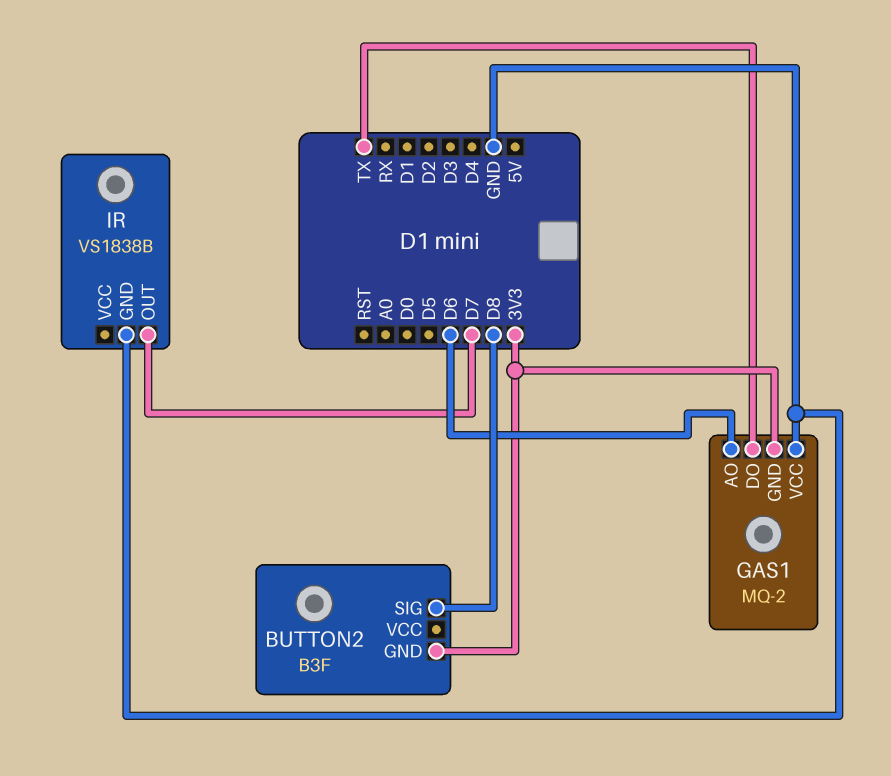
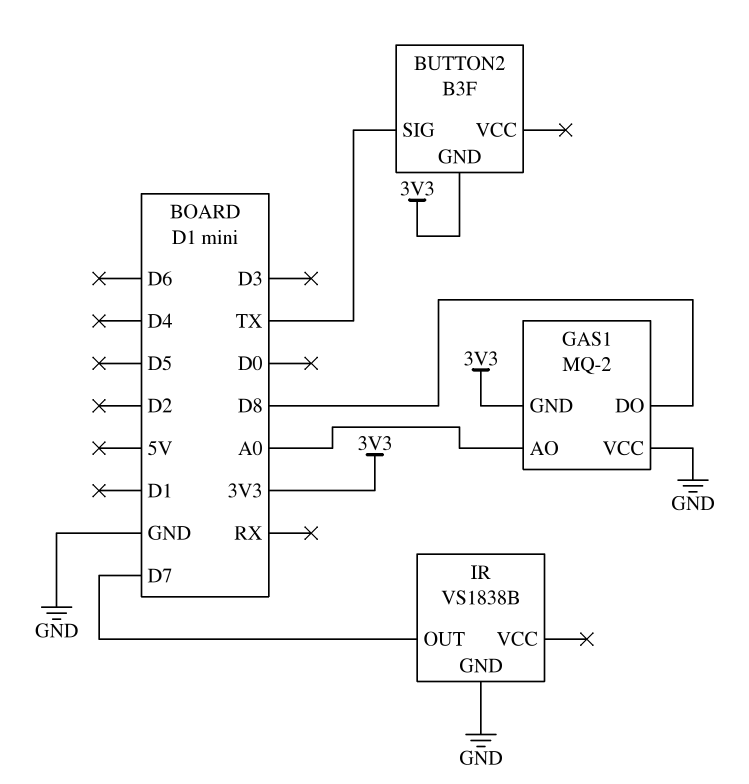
BUTTON2 pin SIG: D8 -> TX
GAS1 pin AO: D6 -> A0
GAS1 pin DO: TX -> D8

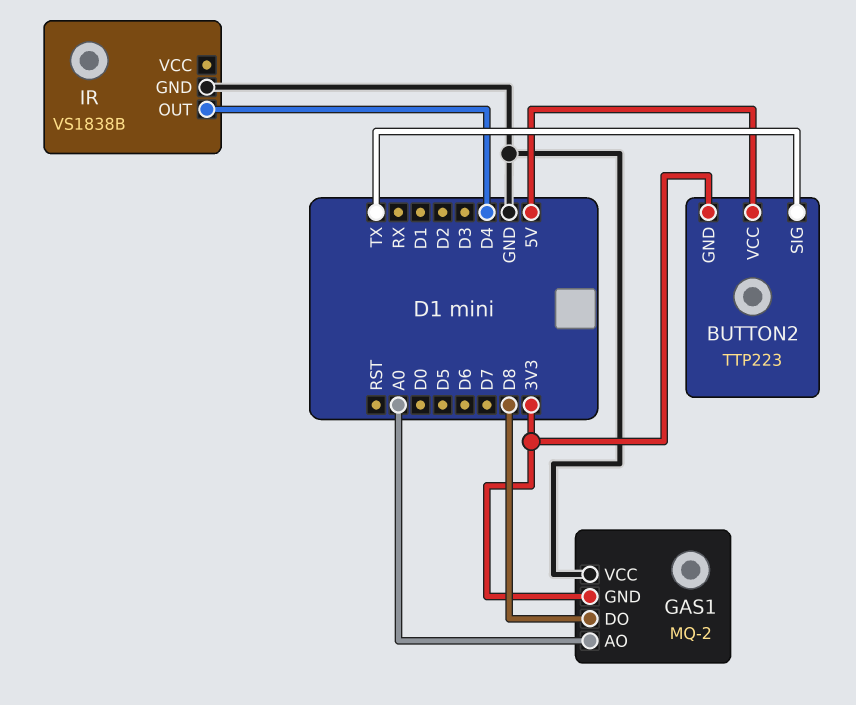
BUTTON2: B3F -> TTP223
BUTTON2 pin VCC: none -> 5V
IR pin OUT: D7 -> D4

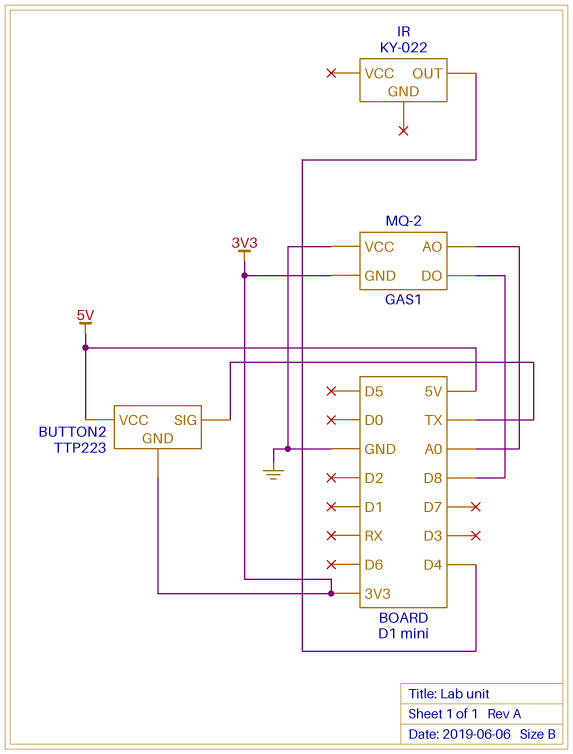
IR: VS1838B -> KY-022
IR pin GND: GND -> none

